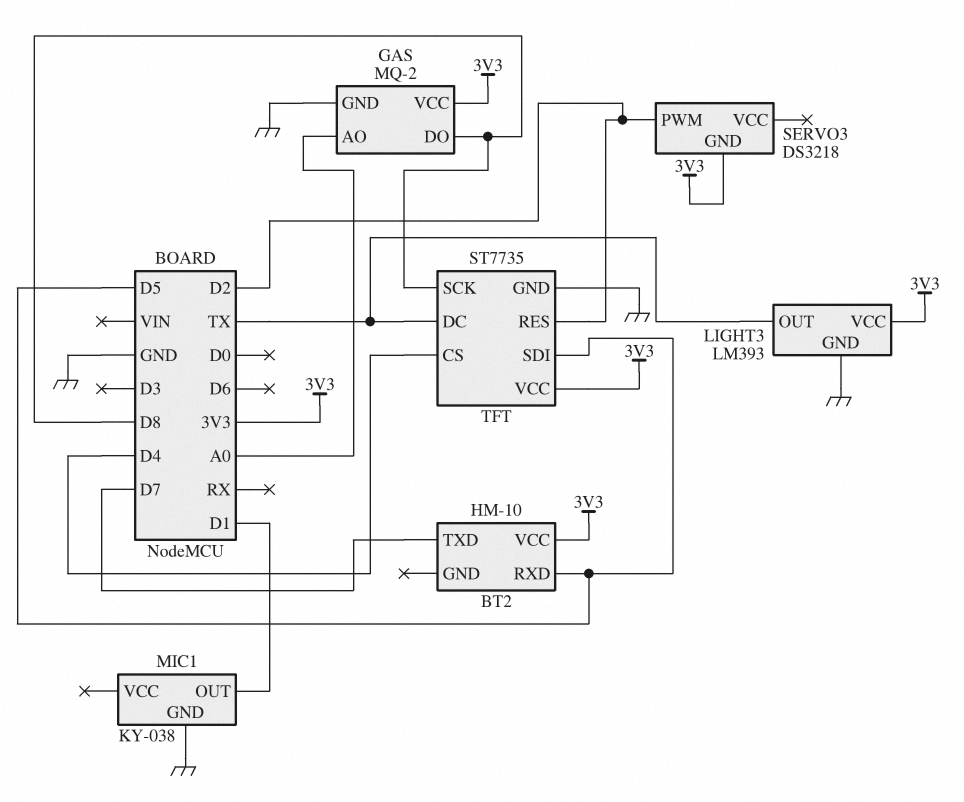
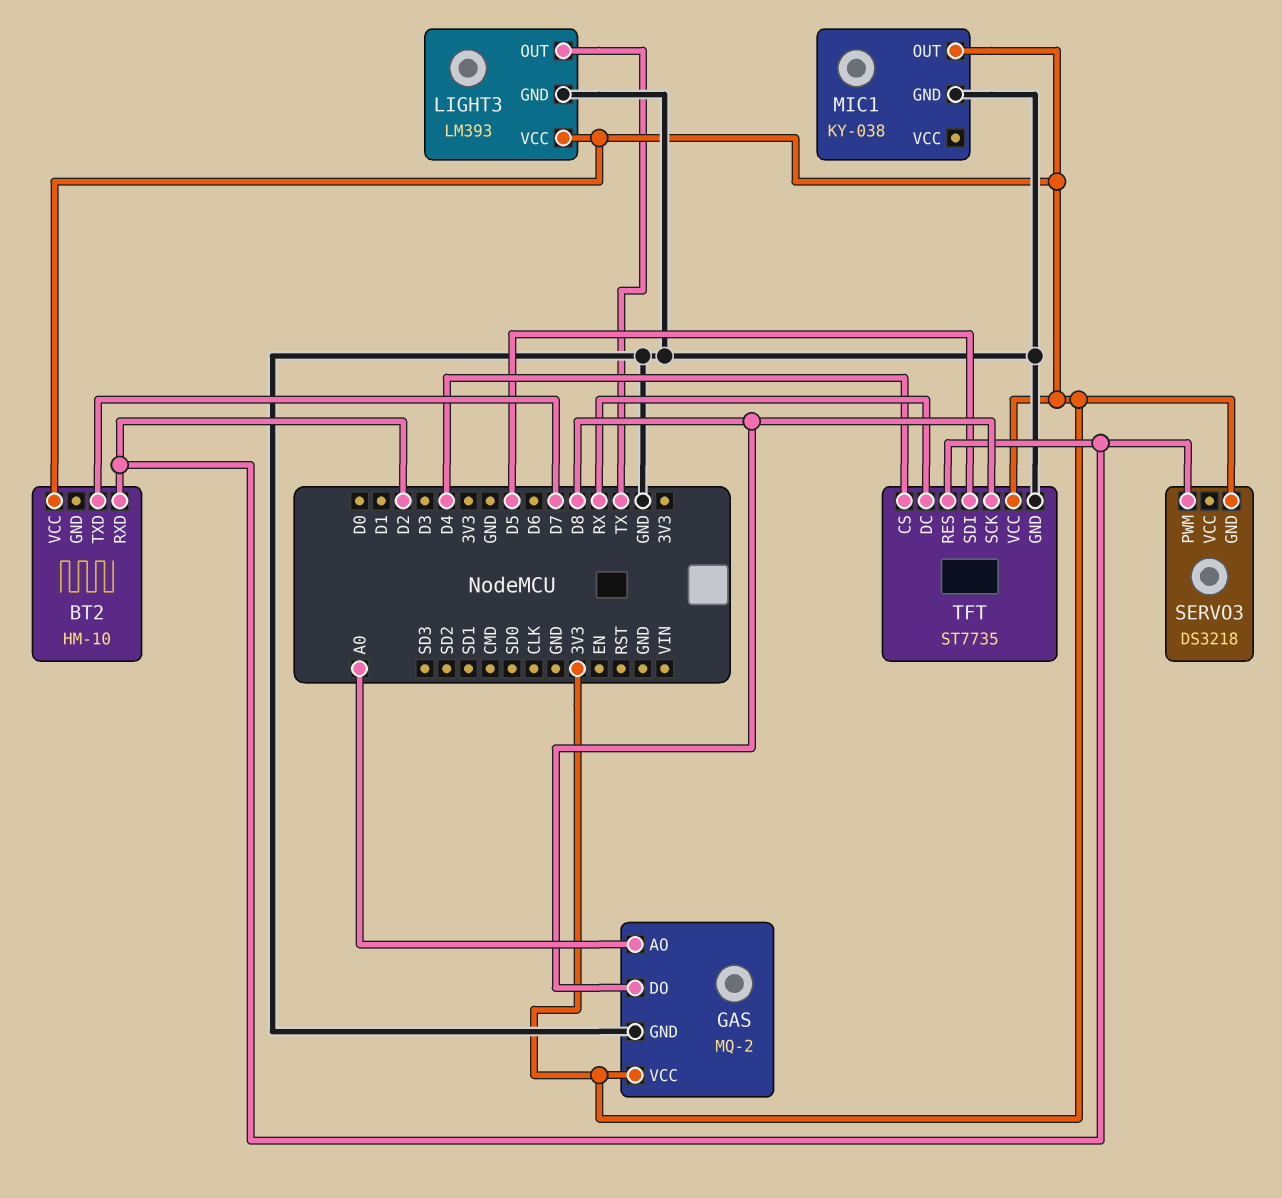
BT2 pin RXD: D5 -> D2
MIC1 pin OUT: D1 -> 3V3
TFT pin DC: TX -> RX

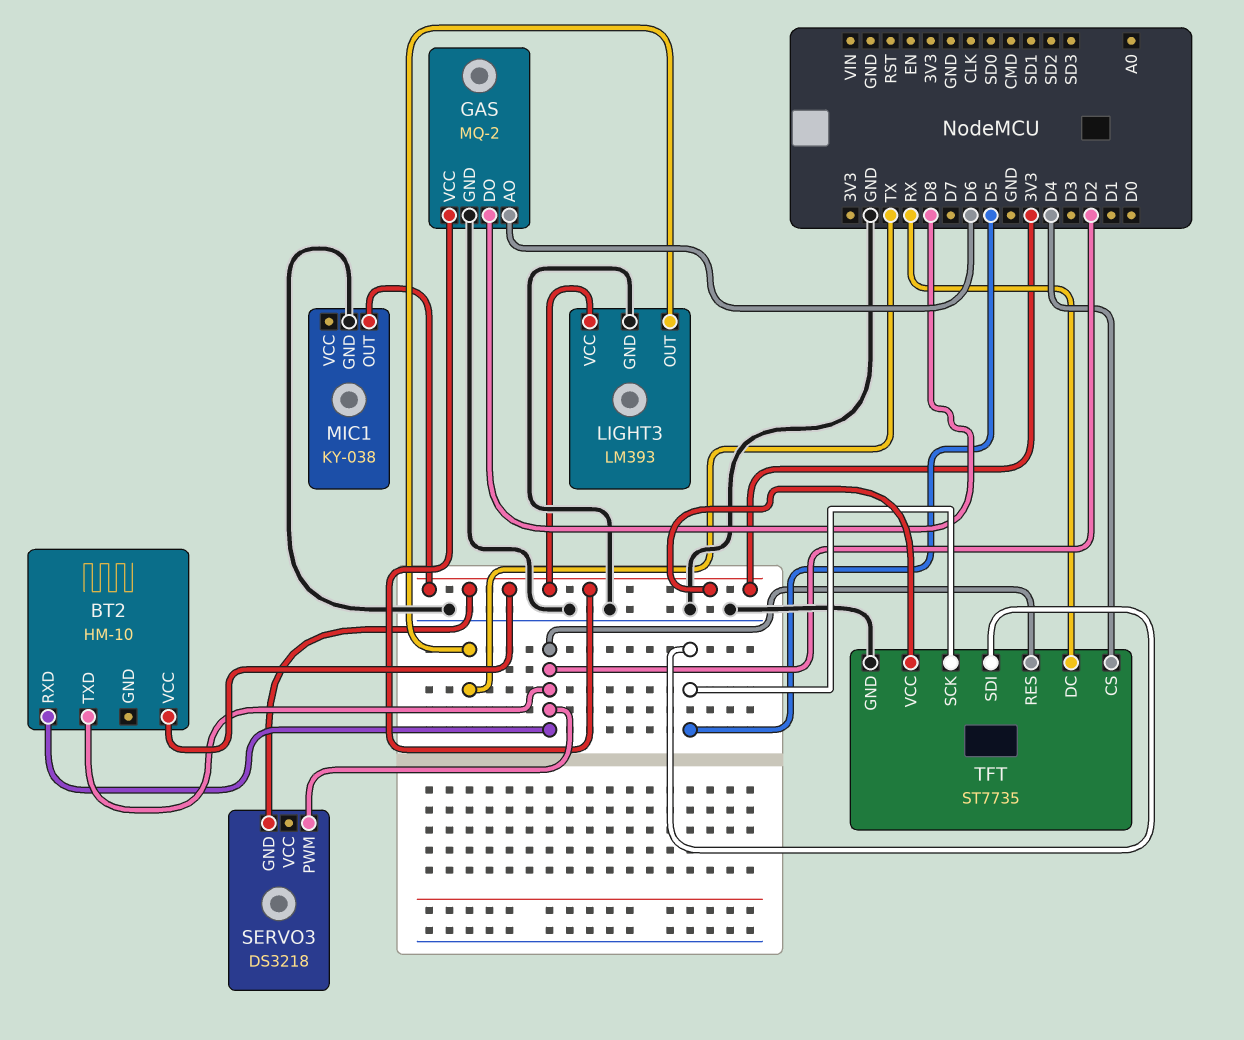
BT2 pin TXD: D7 -> D2
GAS pin AO: A0 -> D6
TFT pin SCK: D8 -> D5

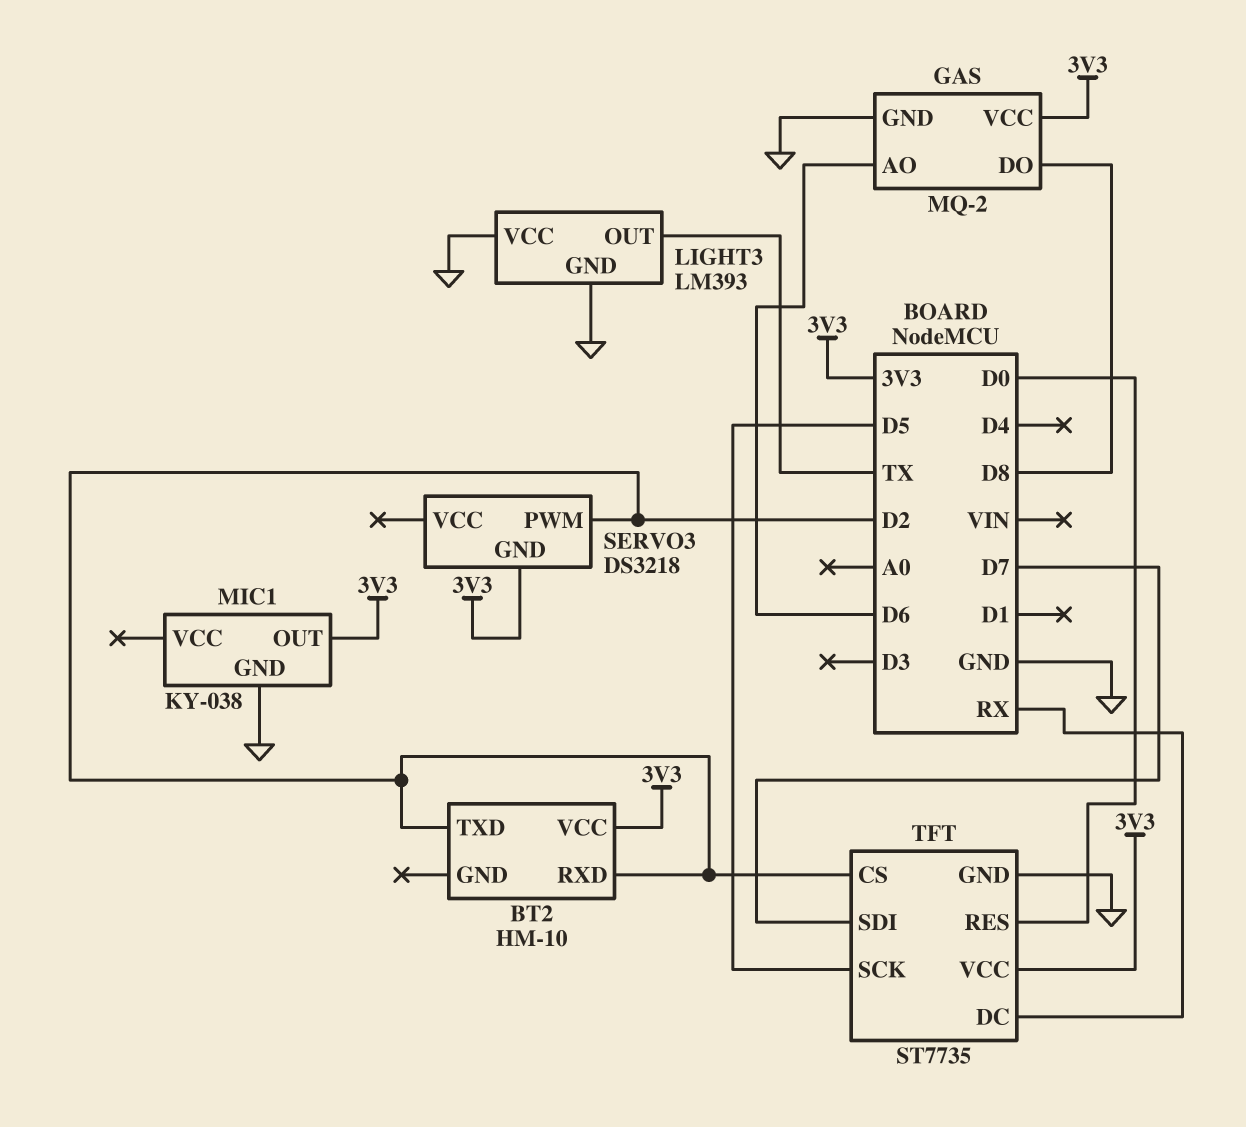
LIGHT3 pin VCC: 3V3 -> GND
TFT pin CS: D4 -> D2
TFT pin RES: D2 -> D0
TFT pin SDI: D5 -> D7

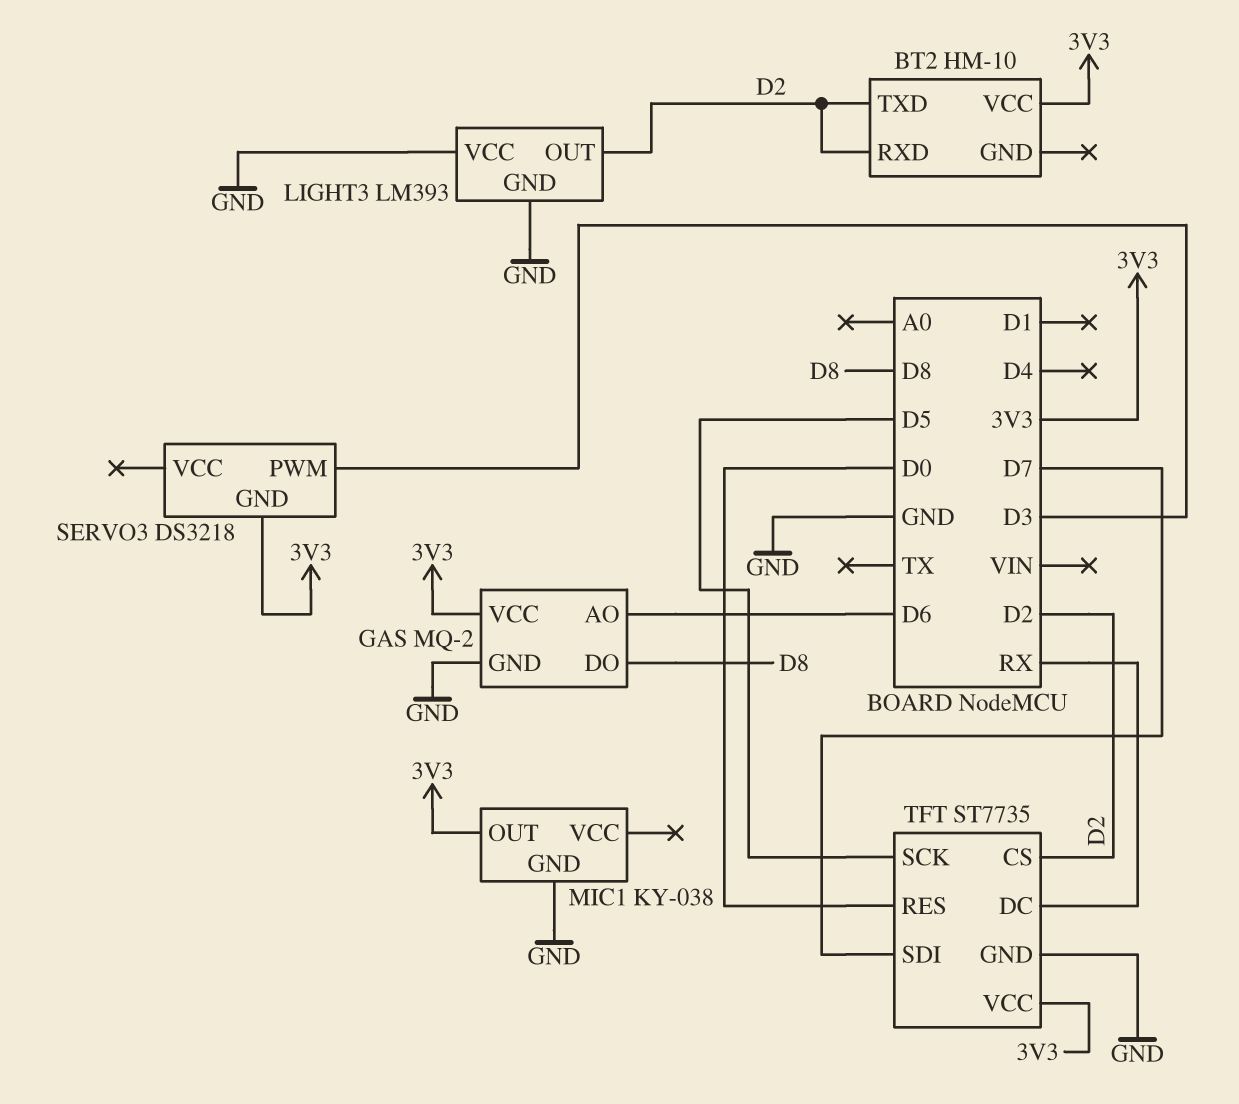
LIGHT3 pin OUT: TX -> D2
SERVO3 pin PWM: D2 -> D3

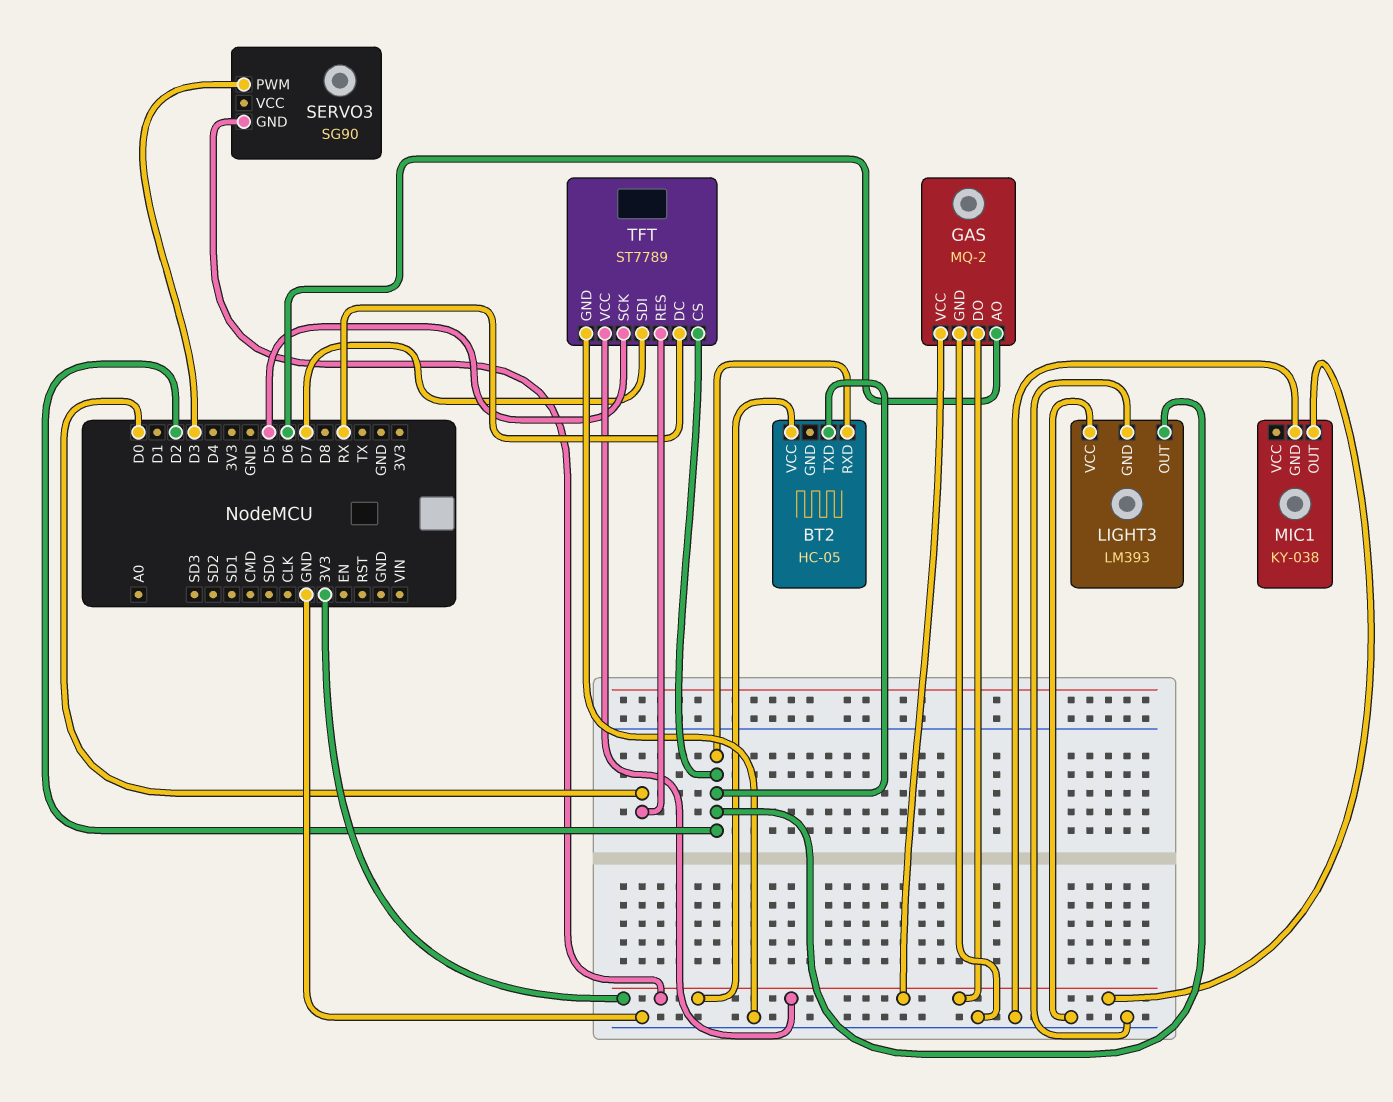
BT2: HM-10 -> HC-05
GAS pin DO: D8 -> 3V3
SERVO3: DS3218 -> SG90
TFT: ST7735 -> ST7789

